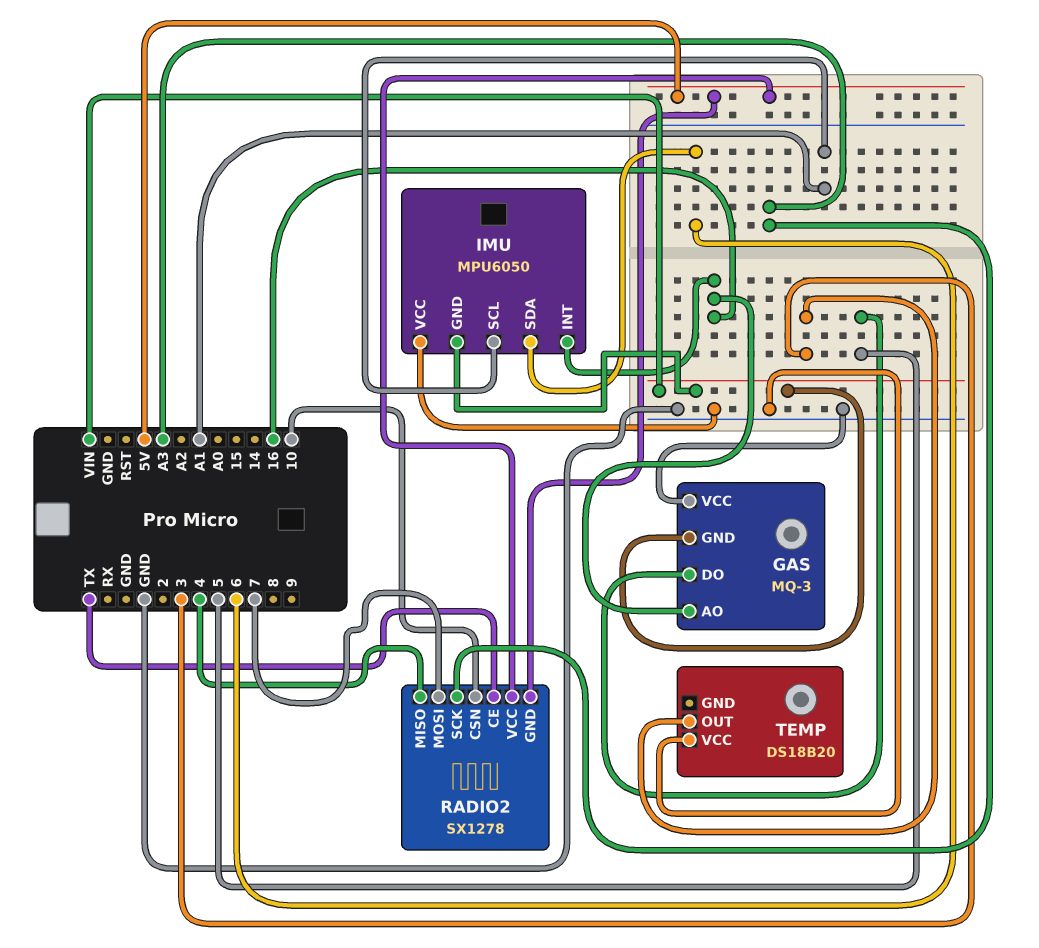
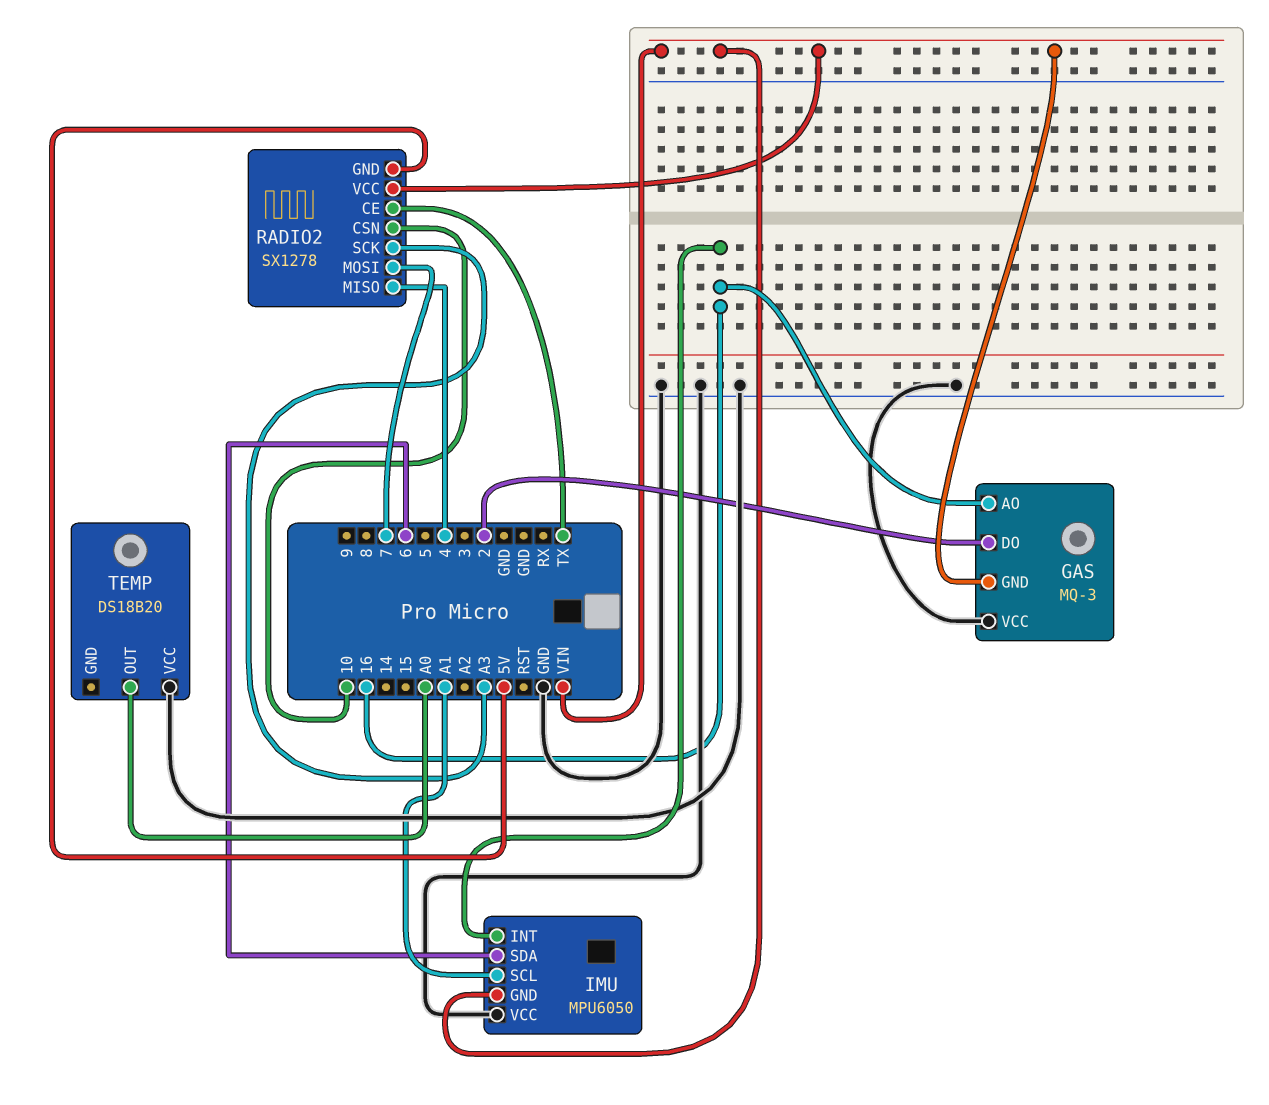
GAS pin DO: 5 -> 2
RADIO2 pin VCC: 5V -> VIN
TEMP pin OUT: 3 -> A0

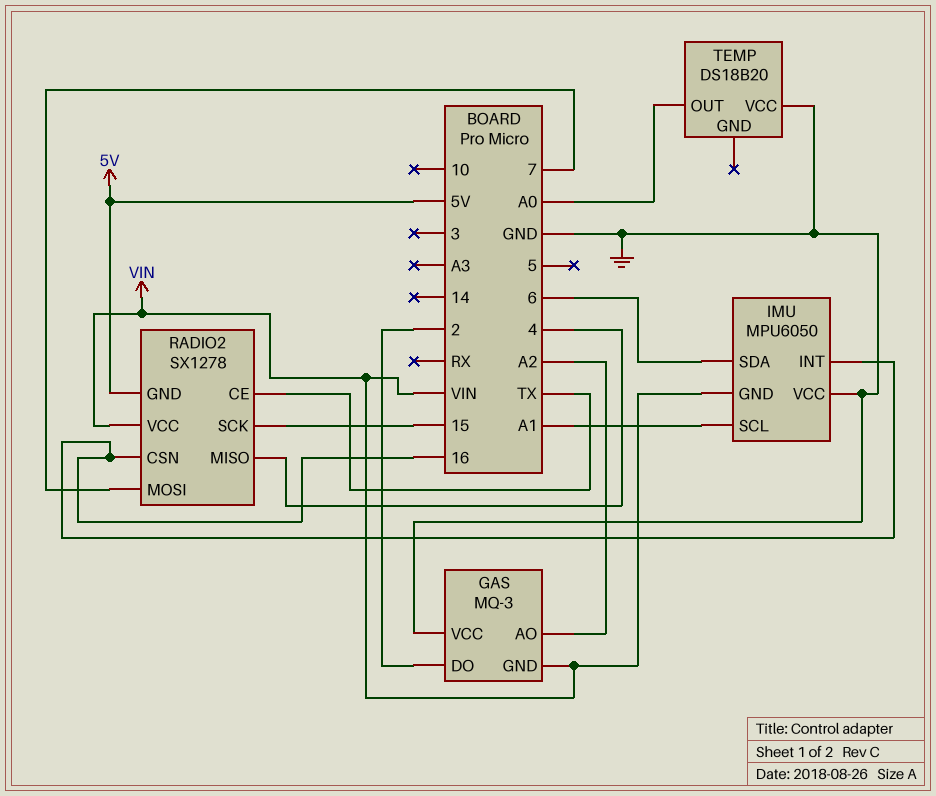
GAS pin AO: 16 -> A2
RADIO2 pin CSN: 10 -> 16
RADIO2 pin SCK: A3 -> 15

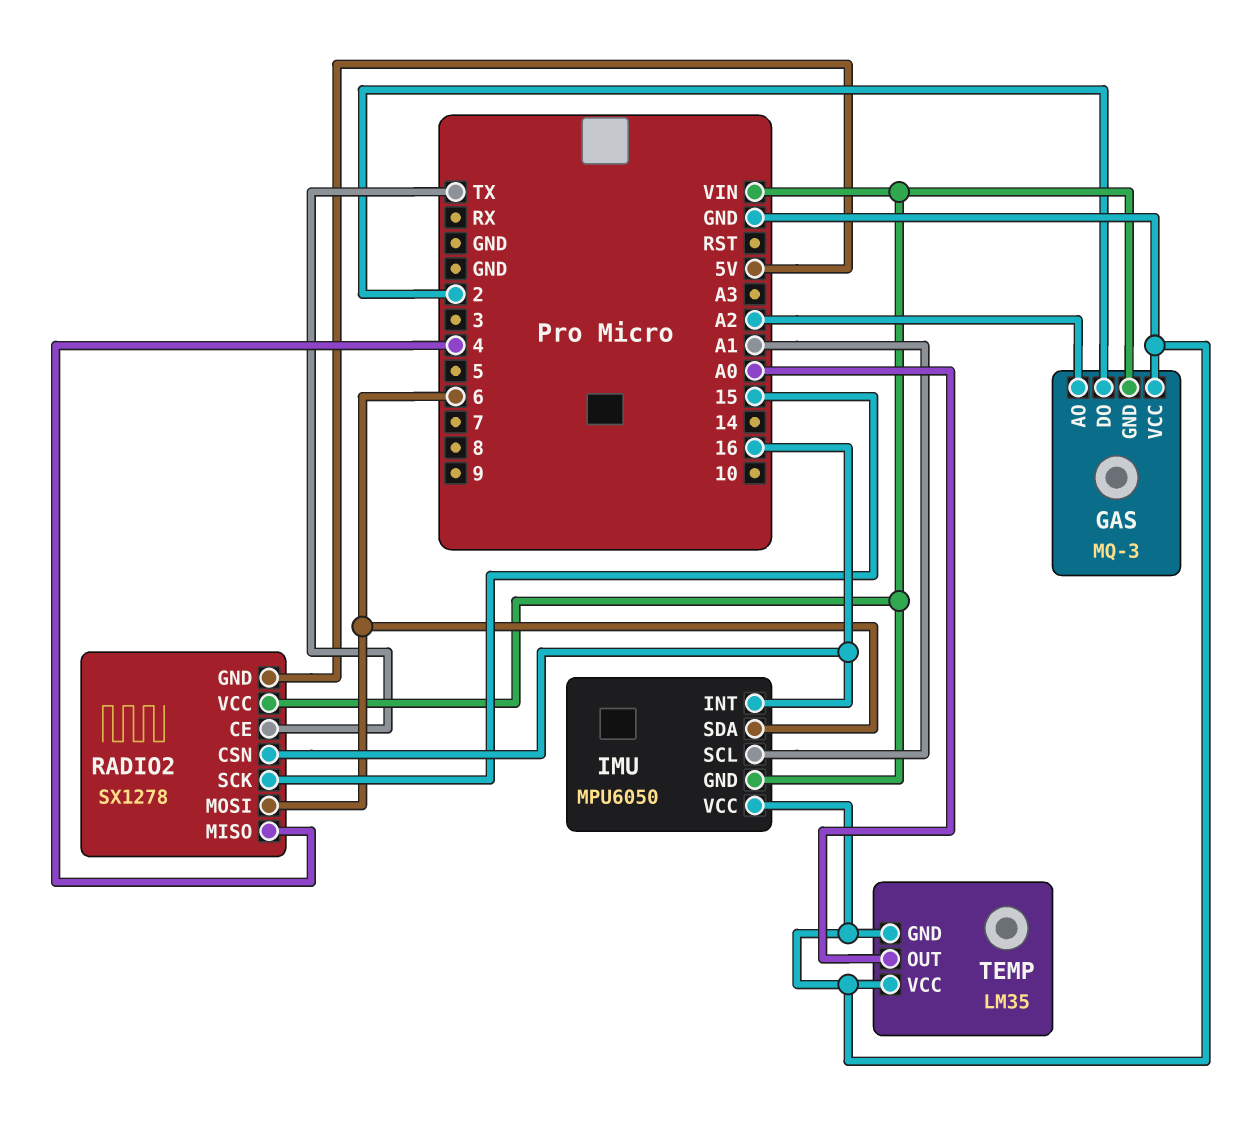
RADIO2 pin MOSI: 7 -> 6
TEMP: DS18B20 -> LM35
TEMP pin GND: none -> GND

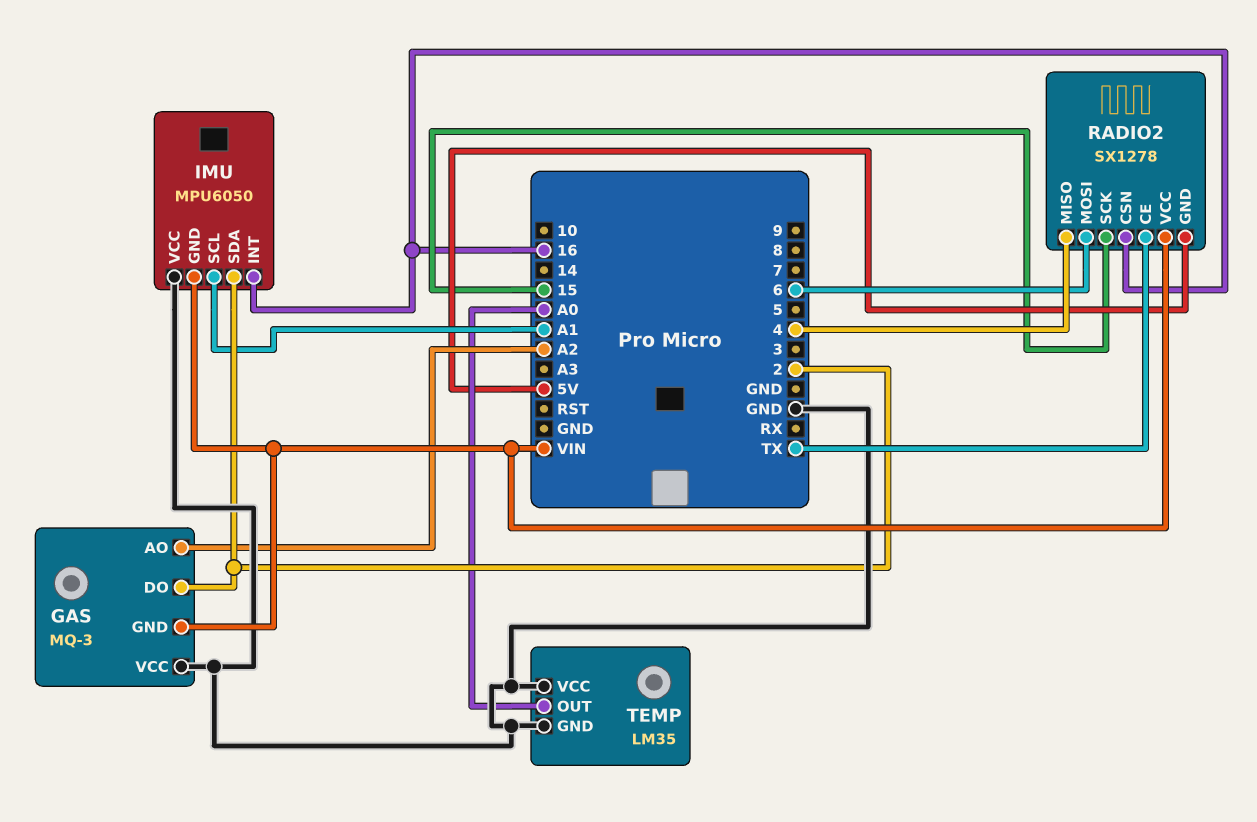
IMU pin SDA: 6 -> 2

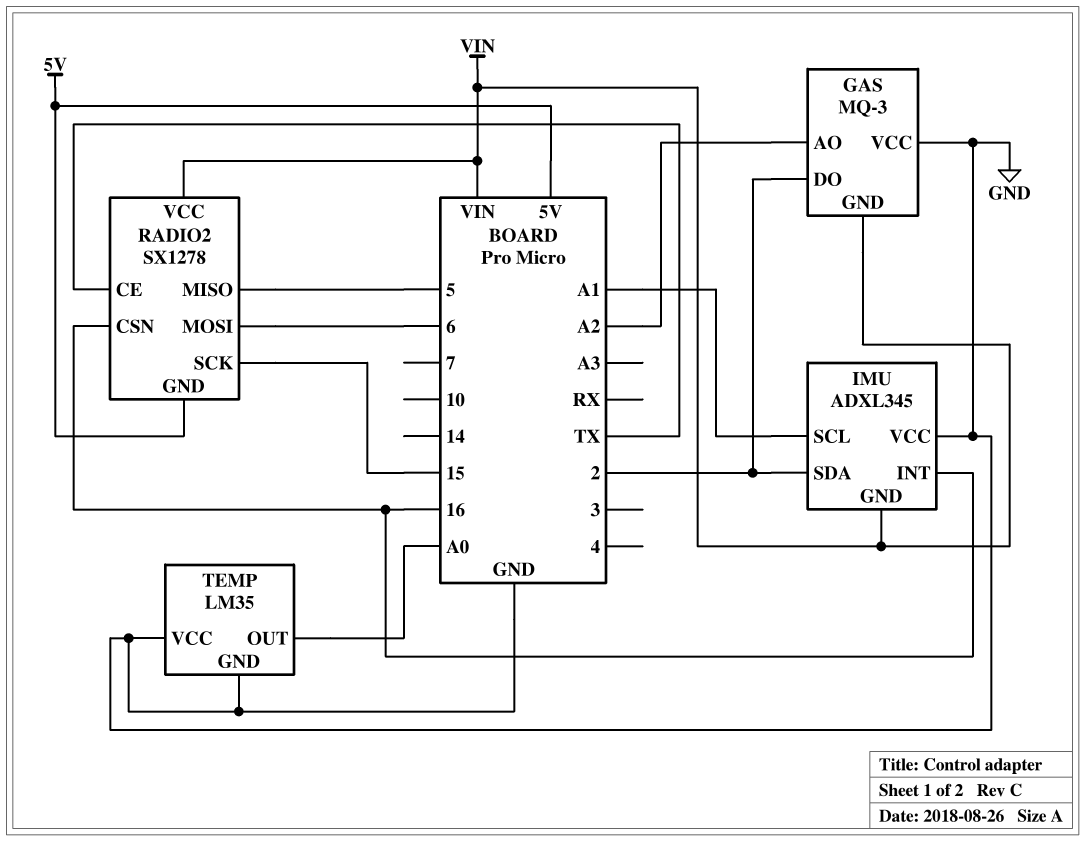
IMU: MPU6050 -> ADXL345
RADIO2 pin MISO: 4 -> 5

